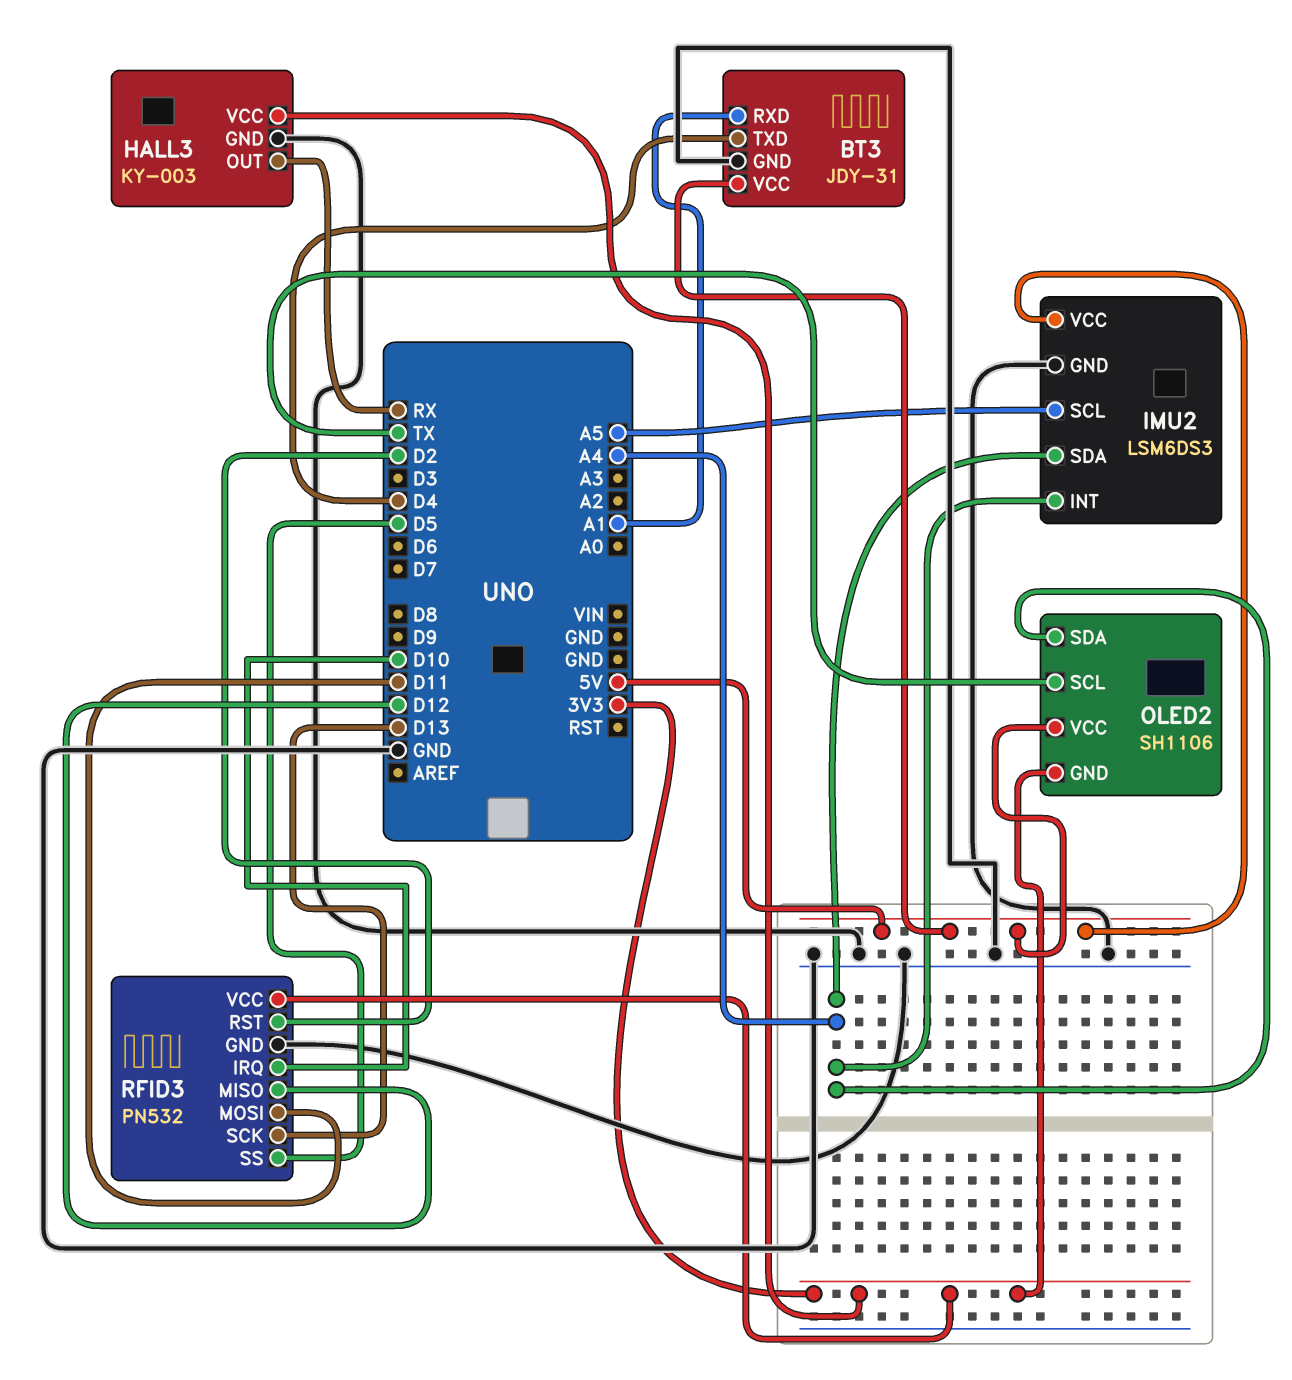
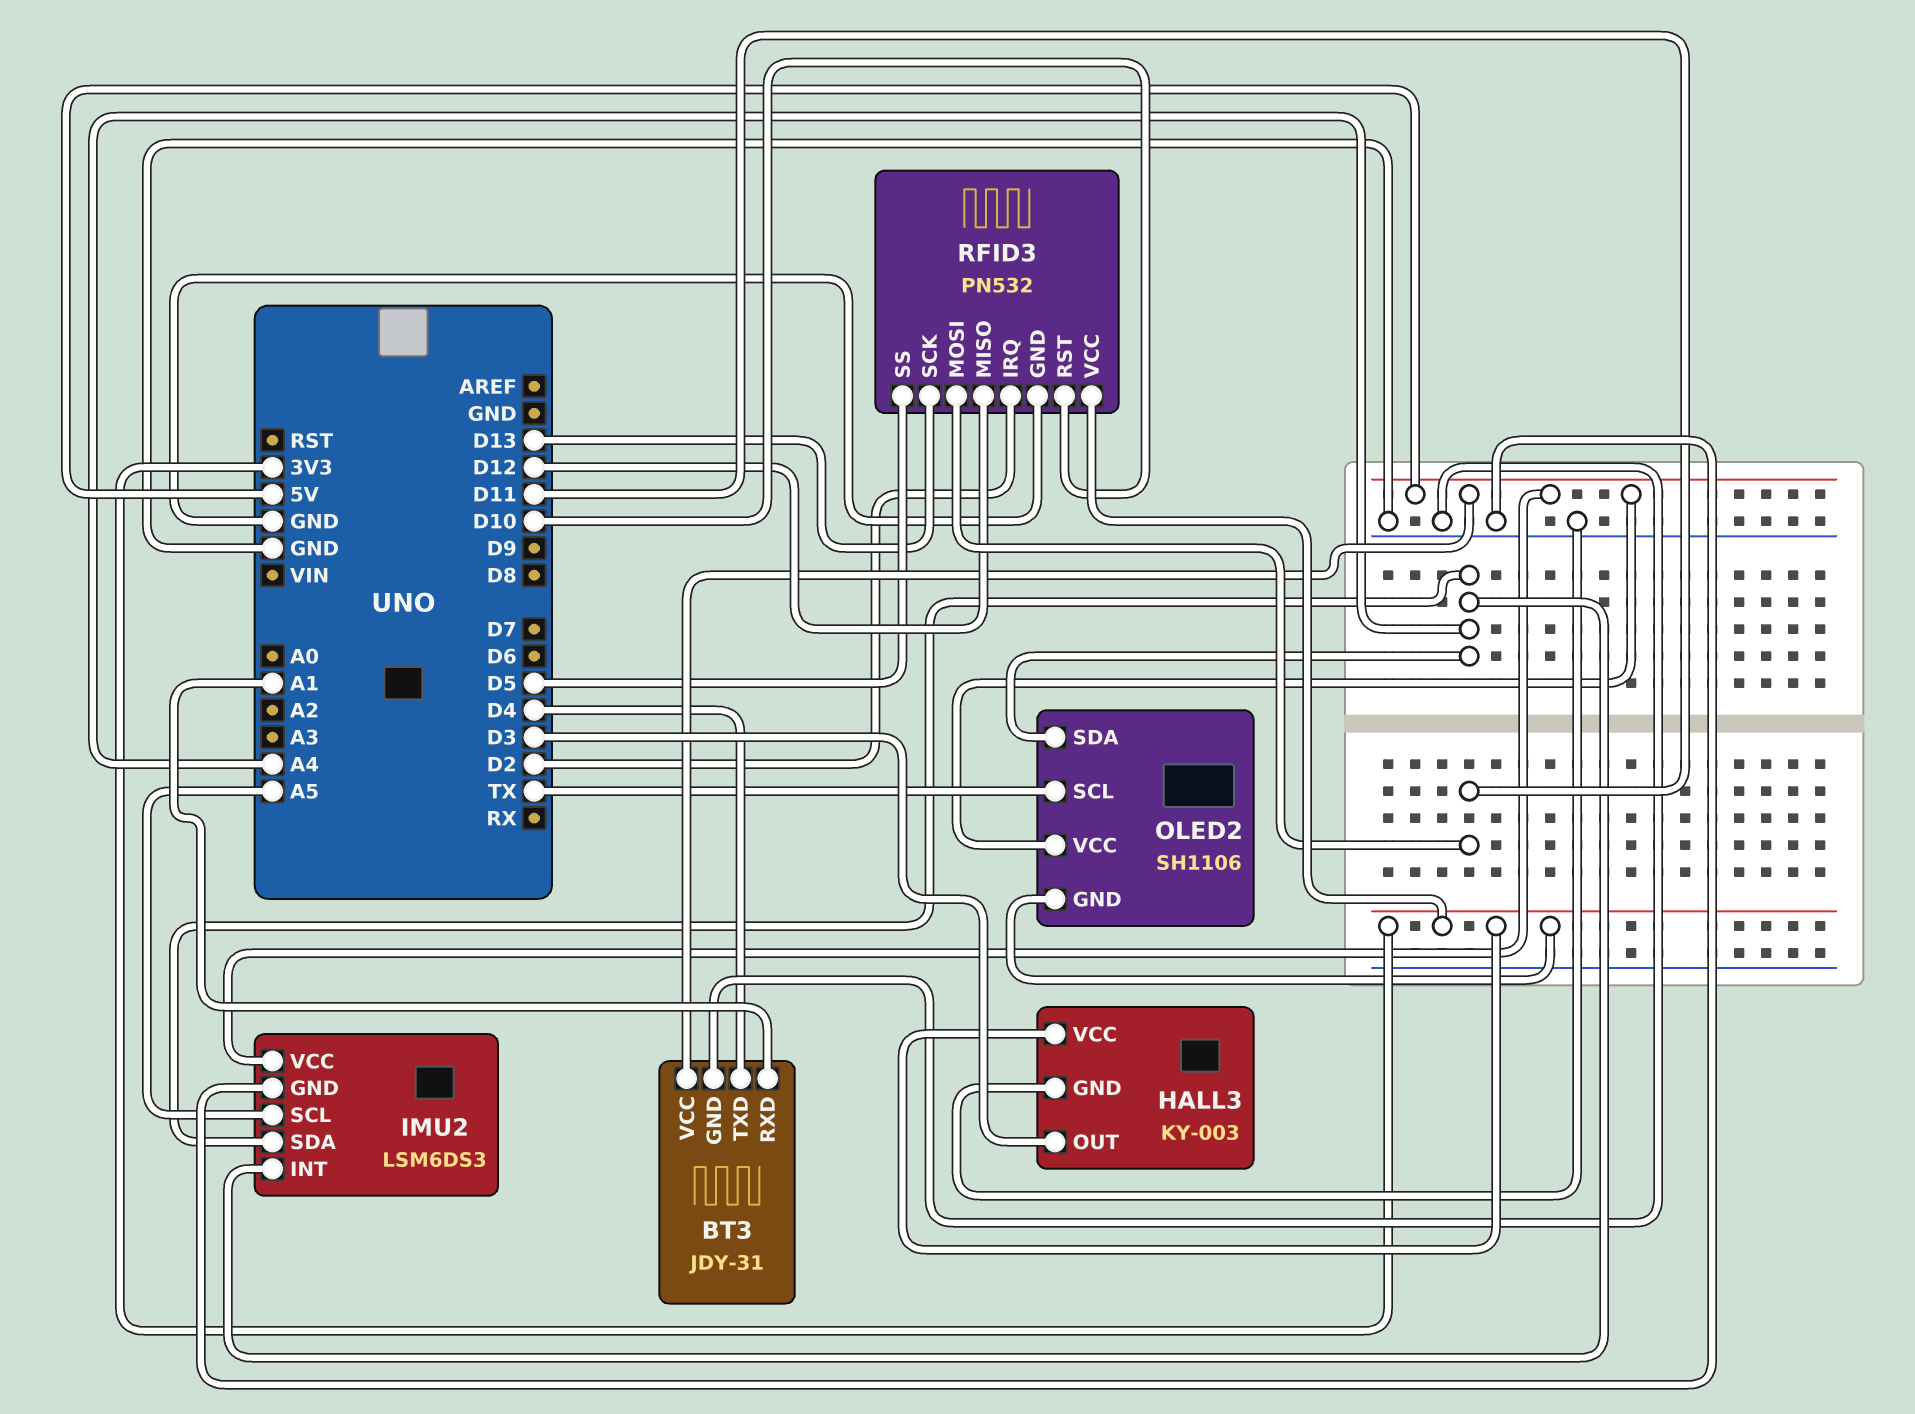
HALL3 pin OUT: RX -> D3
RFID3 pin IRQ: D10 -> D2
RFID3 pin RST: D2 -> D10

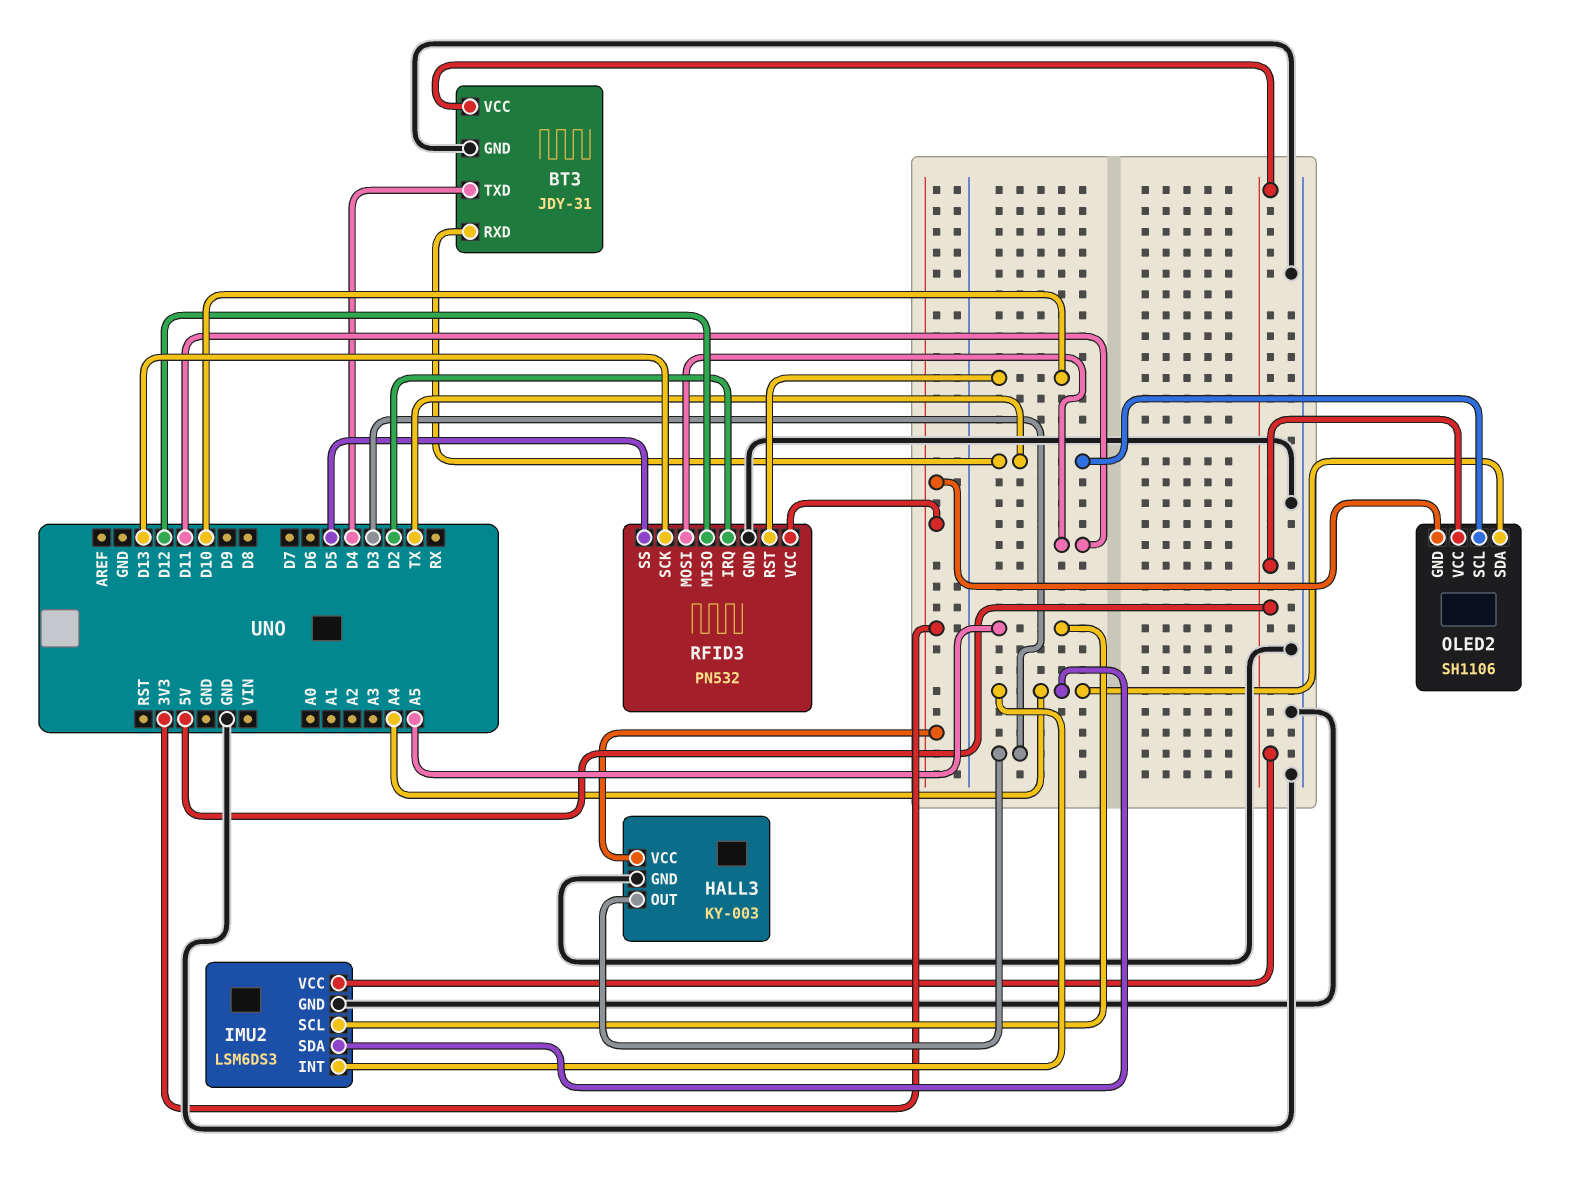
BT3 pin RXD: A1 -> TX

